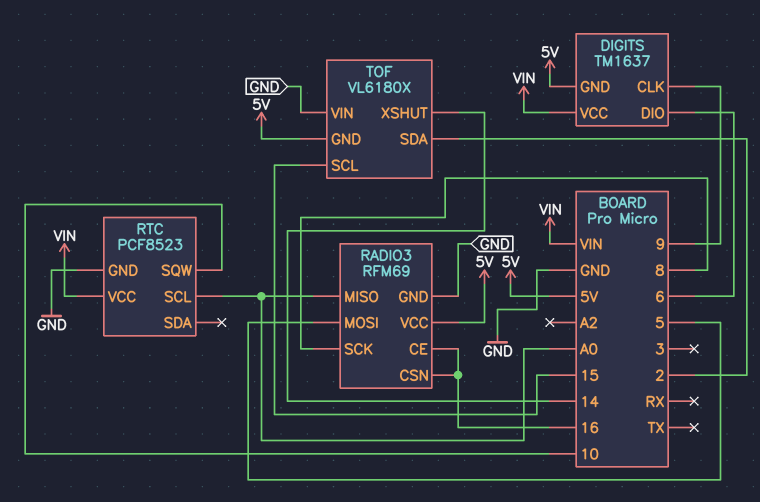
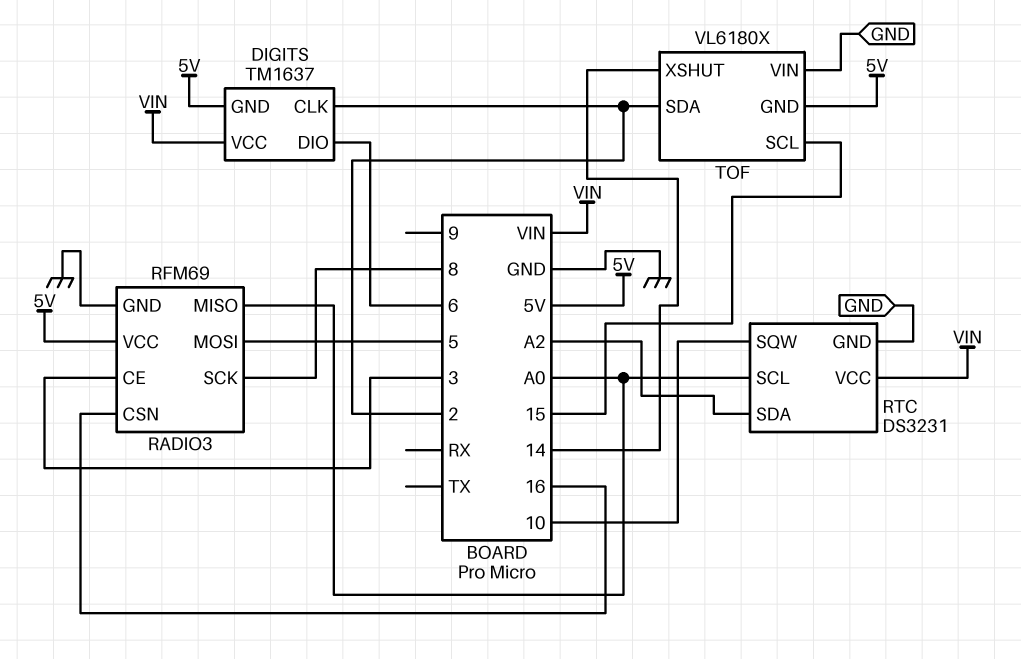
DIGITS pin CLK: 9 -> 2
RADIO3 pin CE: 16 -> 3
RTC: PCF8523 -> DS3231
RTC pin SDA: none -> A2

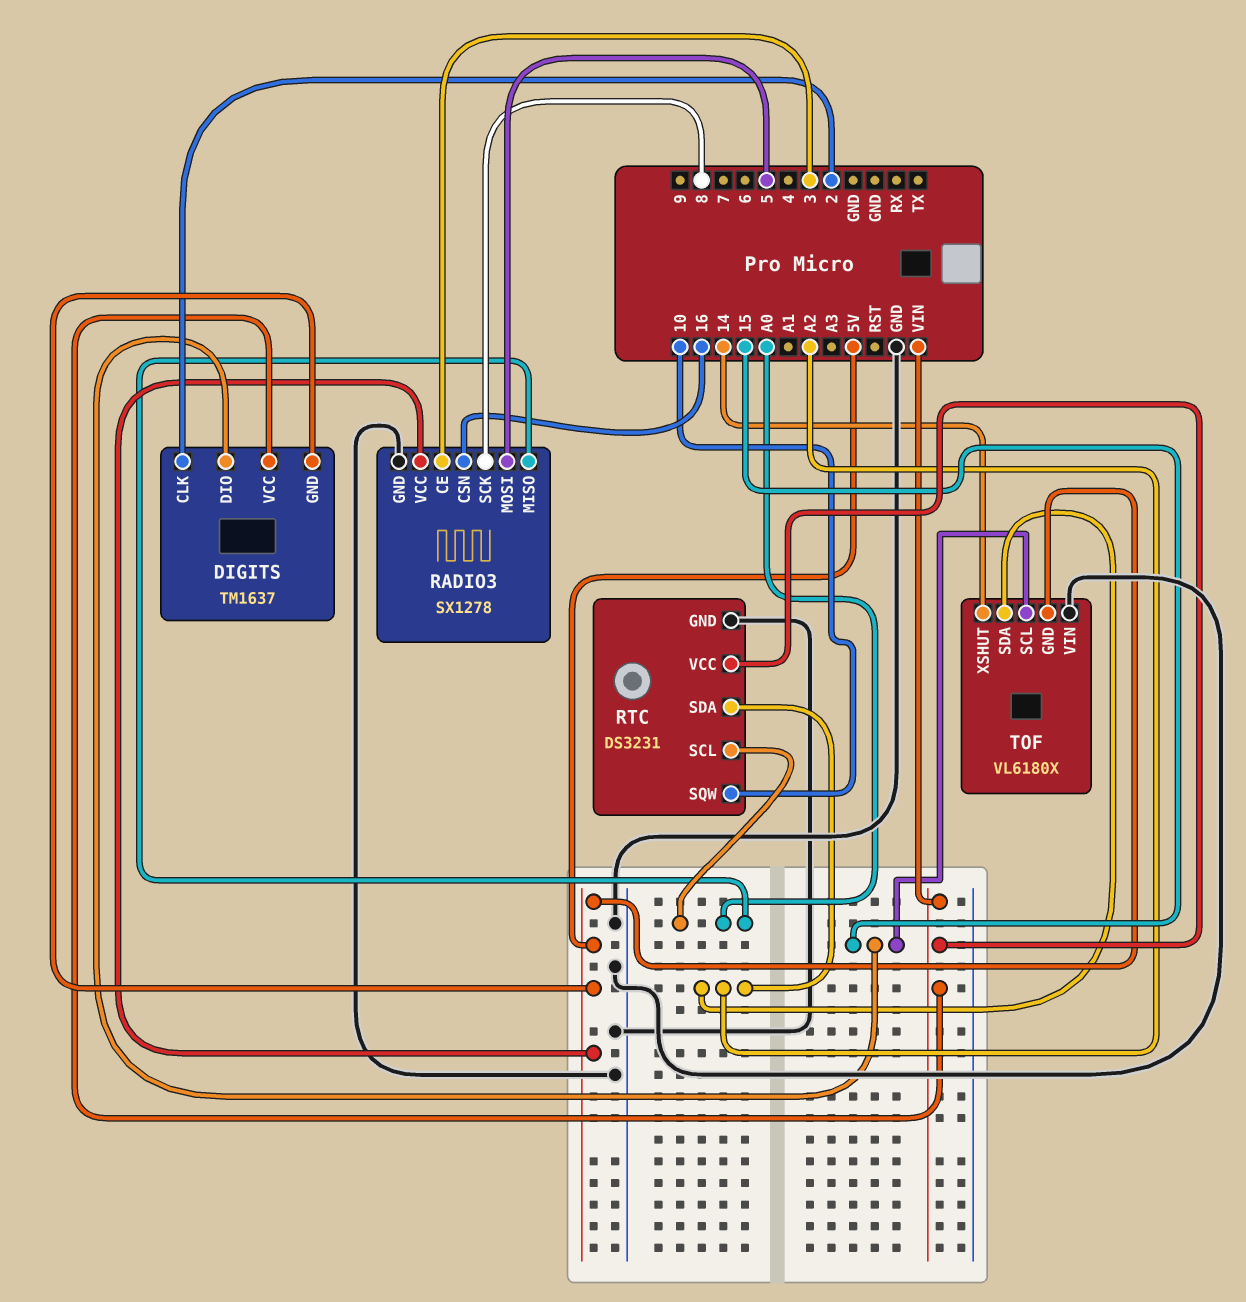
DIGITS pin DIO: 6 -> 15
RADIO3: RFM69 -> SX1278
TOF pin SDA: 2 -> A2

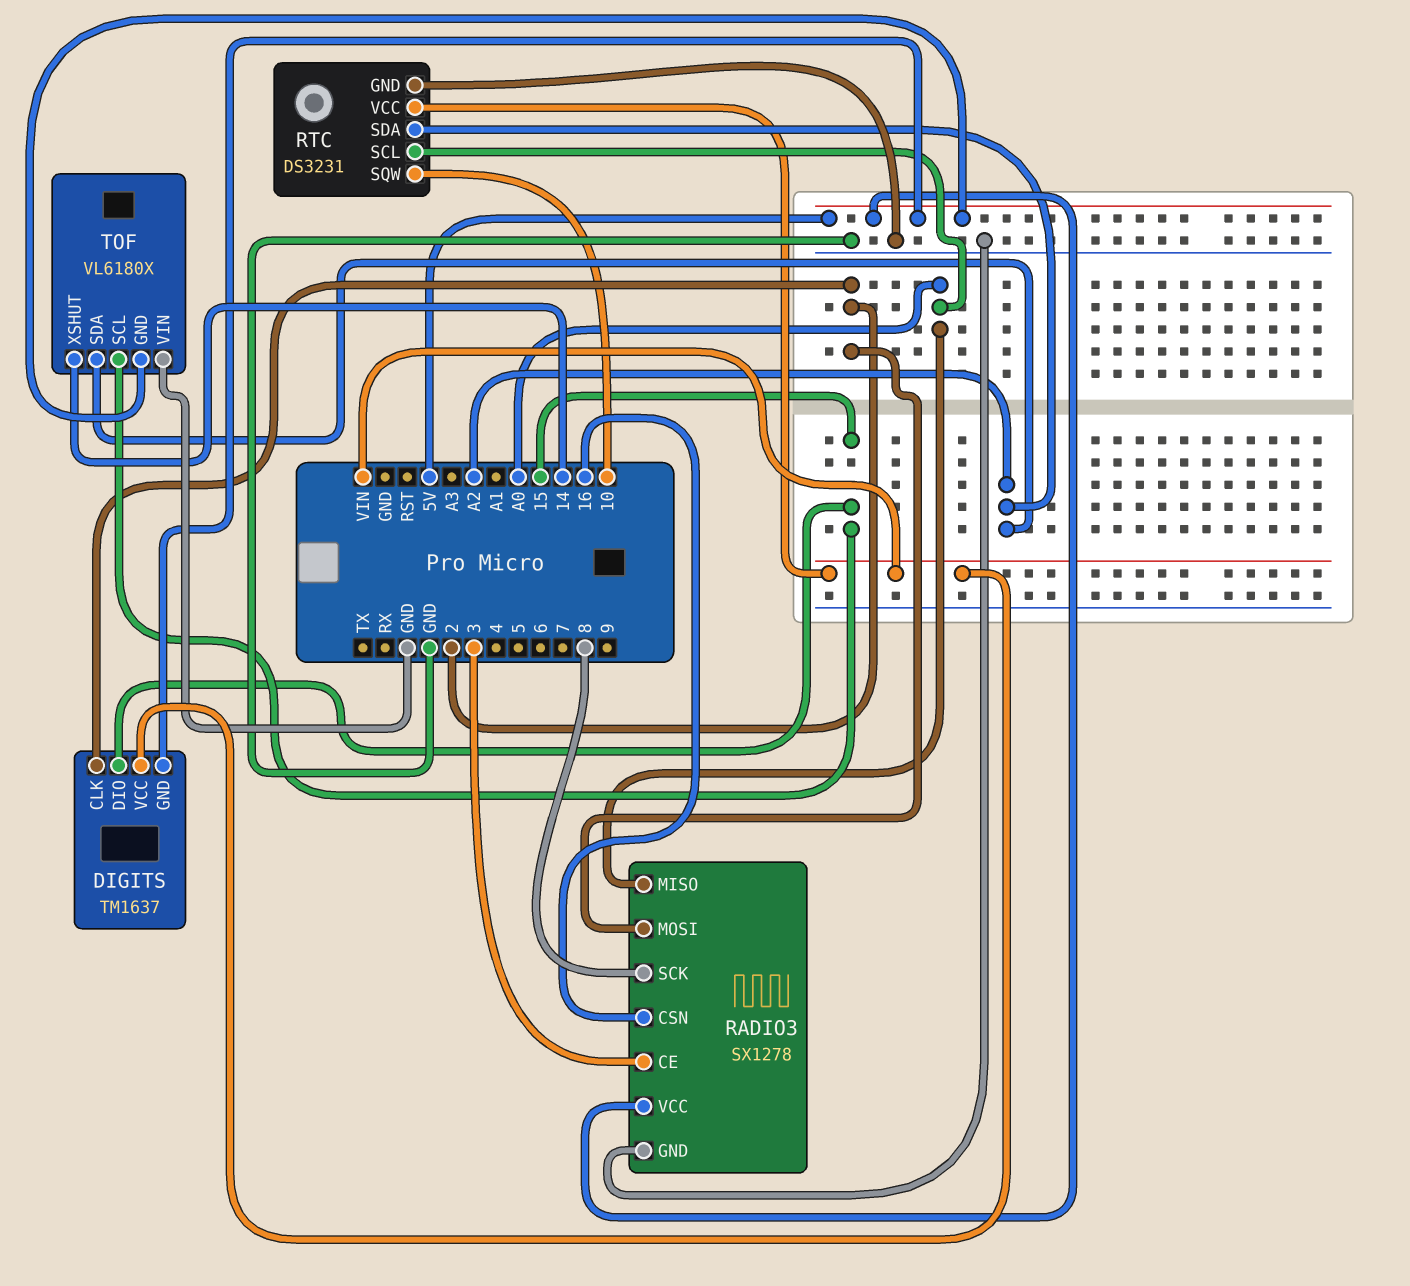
RADIO3 pin MOSI: 5 -> 2

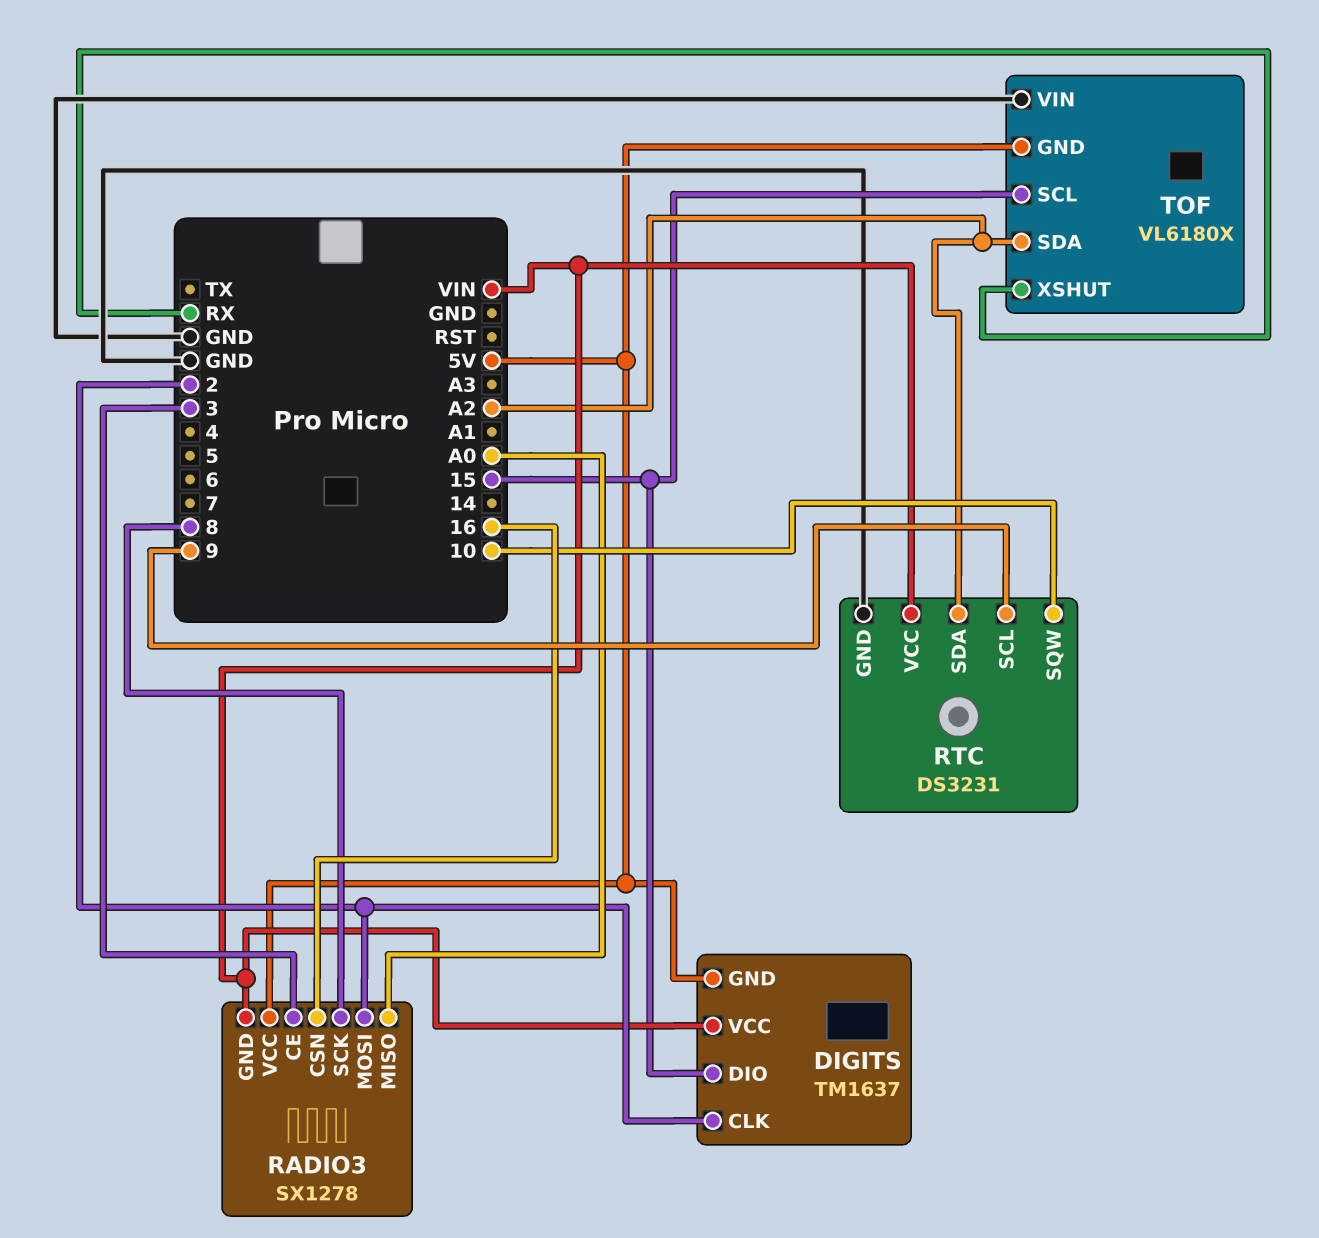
RADIO3 pin GND: GND -> VIN
RTC pin SCL: A0 -> 9
TOF pin XSHUT: 14 -> RX

